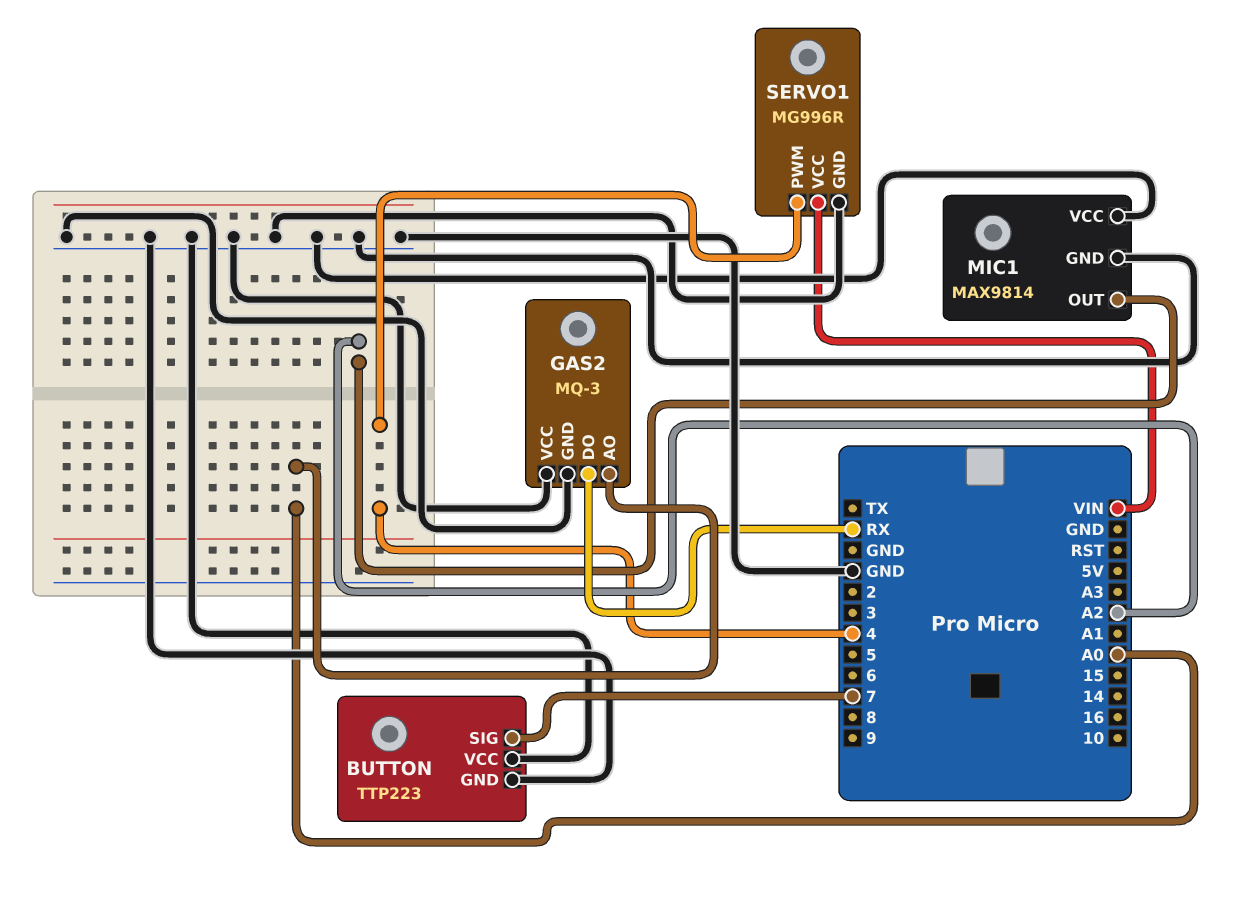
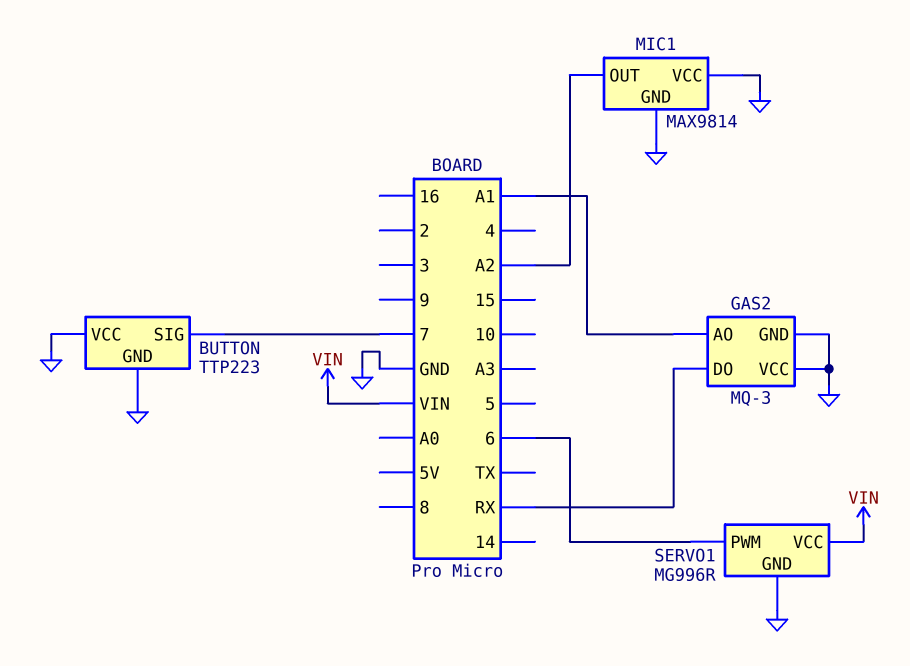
GAS2 pin AO: A0 -> A1
SERVO1 pin PWM: 4 -> 6

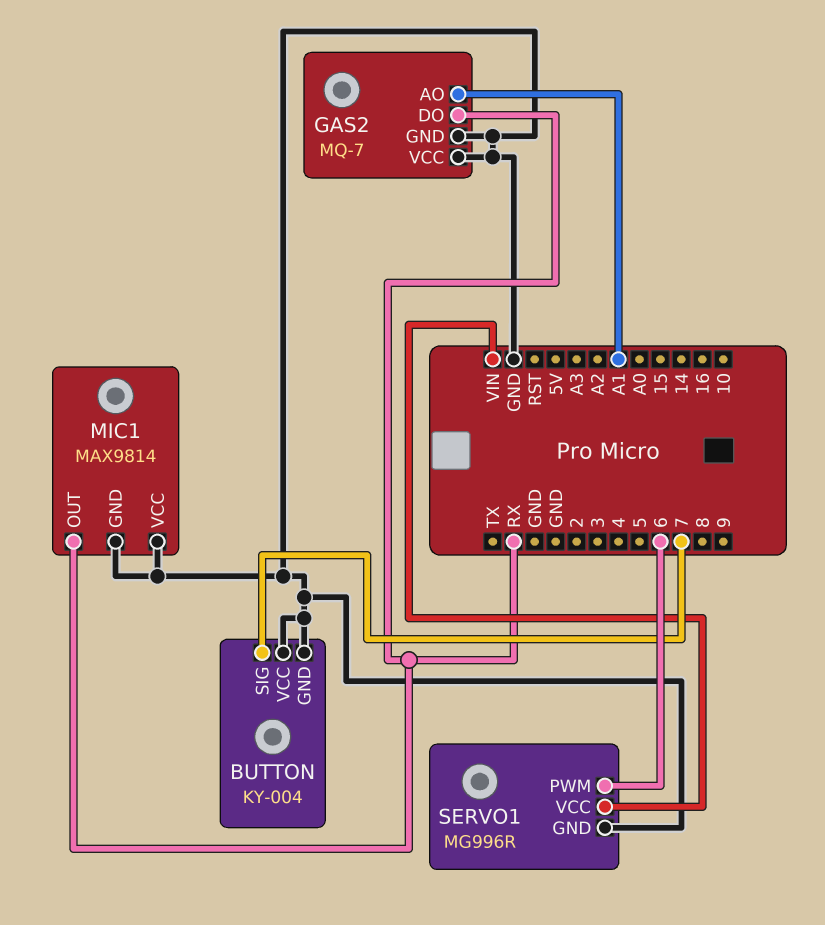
BUTTON: TTP223 -> KY-004
GAS2: MQ-3 -> MQ-7
MIC1 pin OUT: A2 -> RX

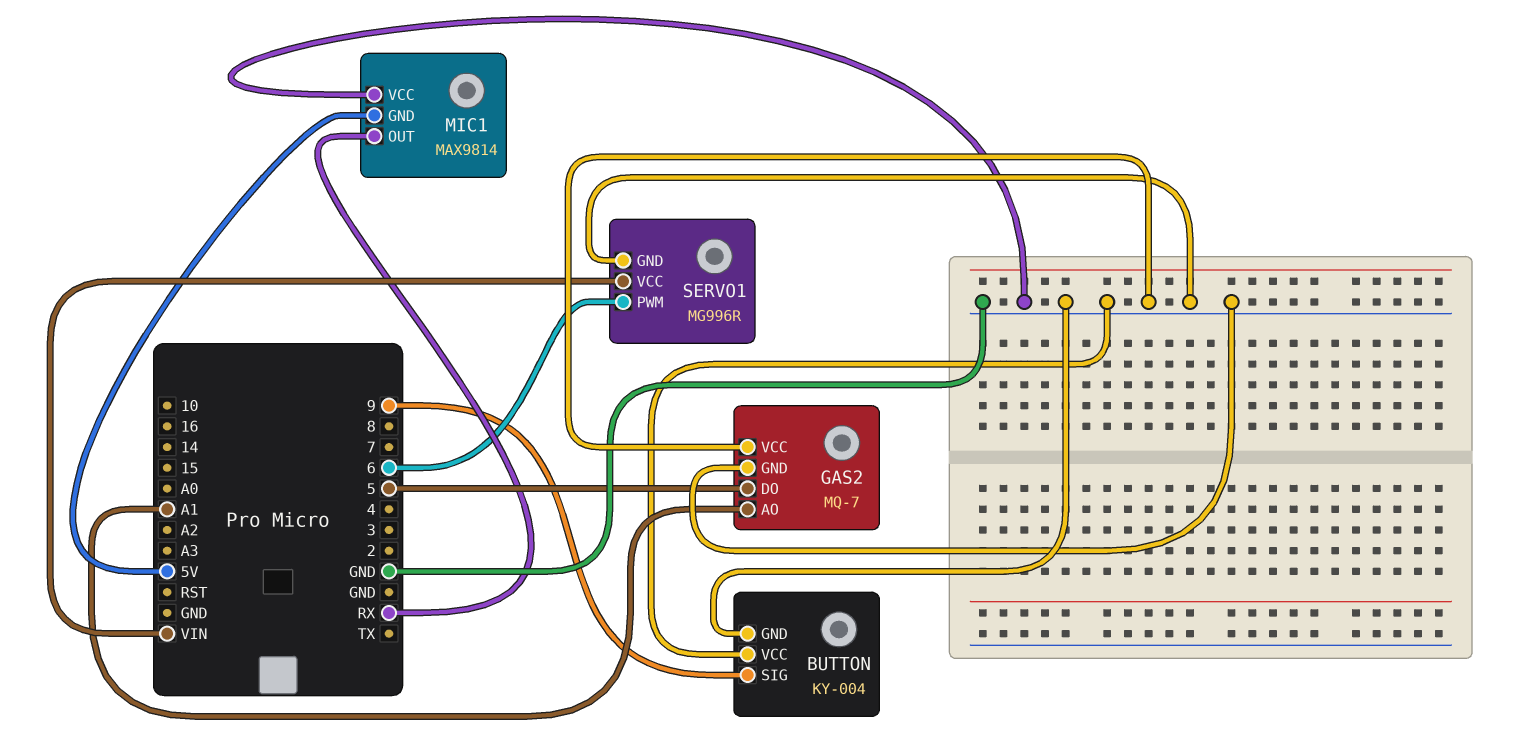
BUTTON pin SIG: 7 -> 9
GAS2 pin DO: RX -> 5
MIC1 pin GND: GND -> 5V

